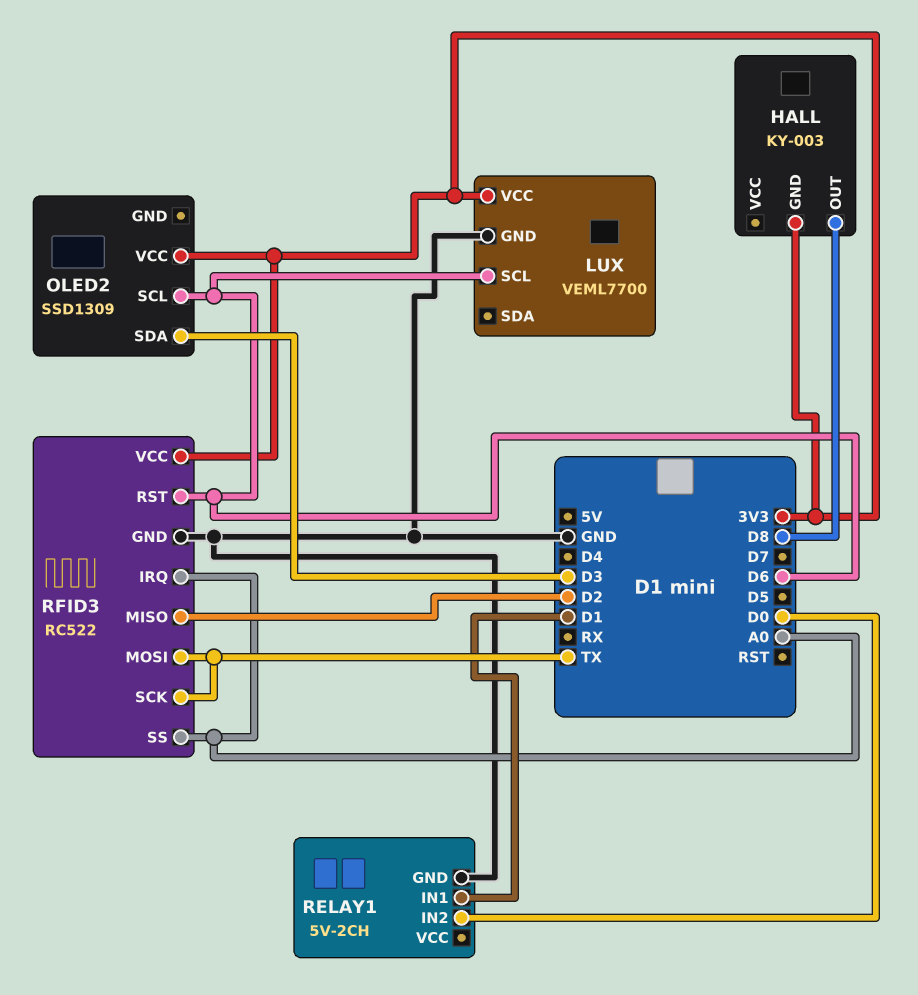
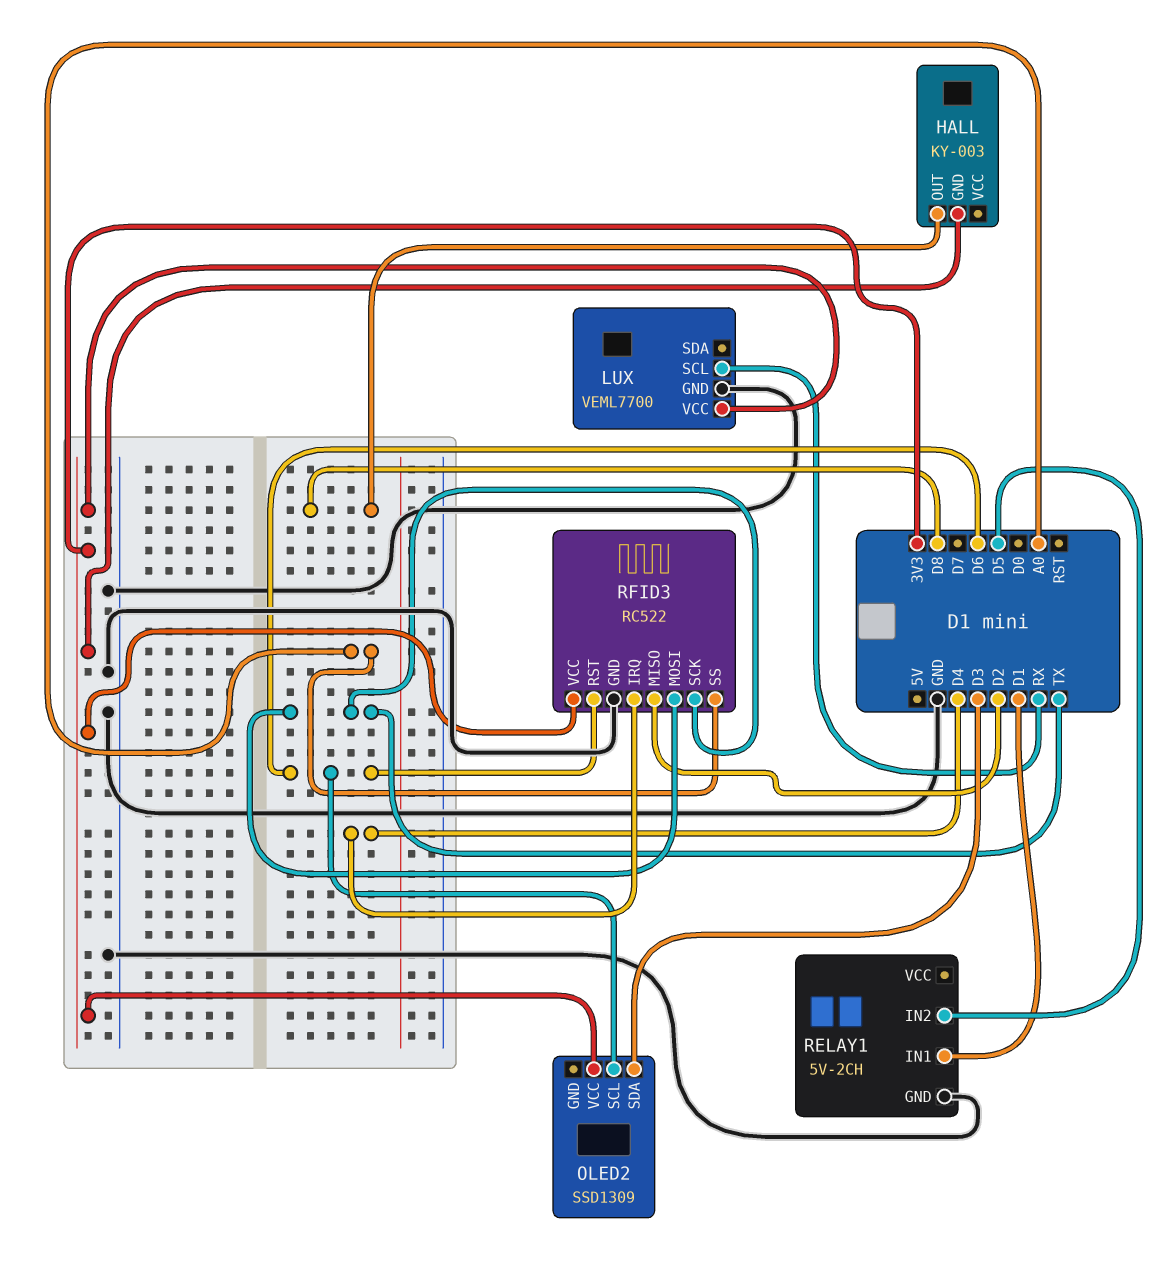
LUX pin SCL: D6 -> RX
RELAY1 pin IN2: D0 -> D5
RFID3 pin IRQ: A0 -> D4

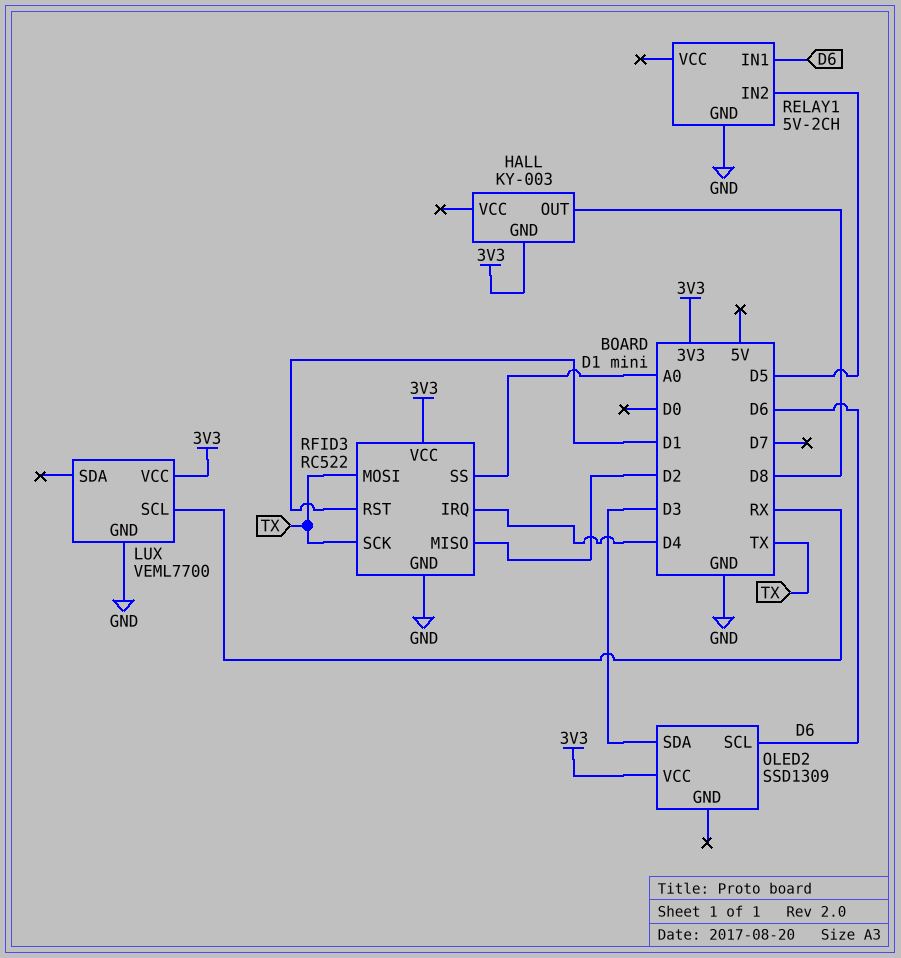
RELAY1 pin IN1: D1 -> D6
RFID3 pin RST: D6 -> D1

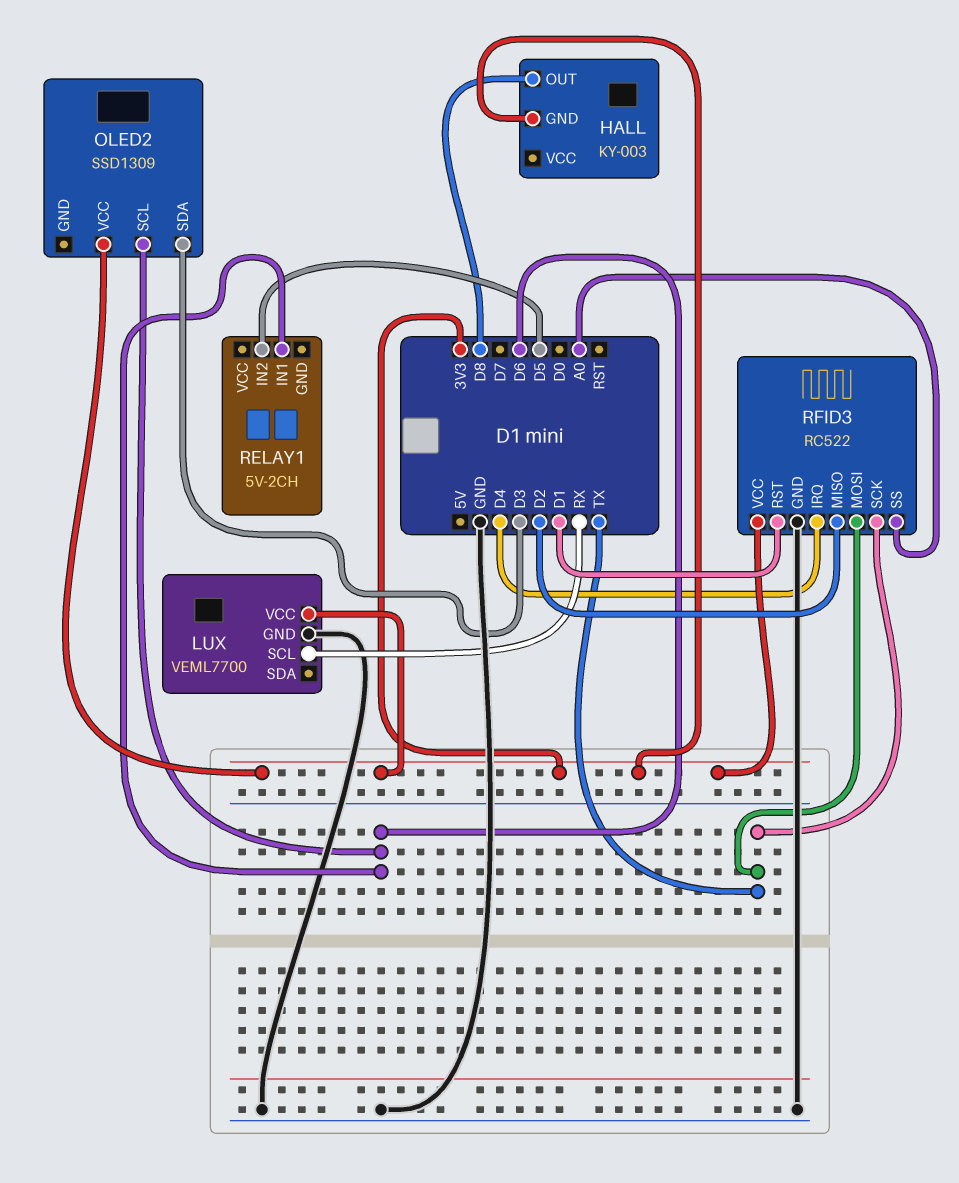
RELAY1 pin GND: GND -> none

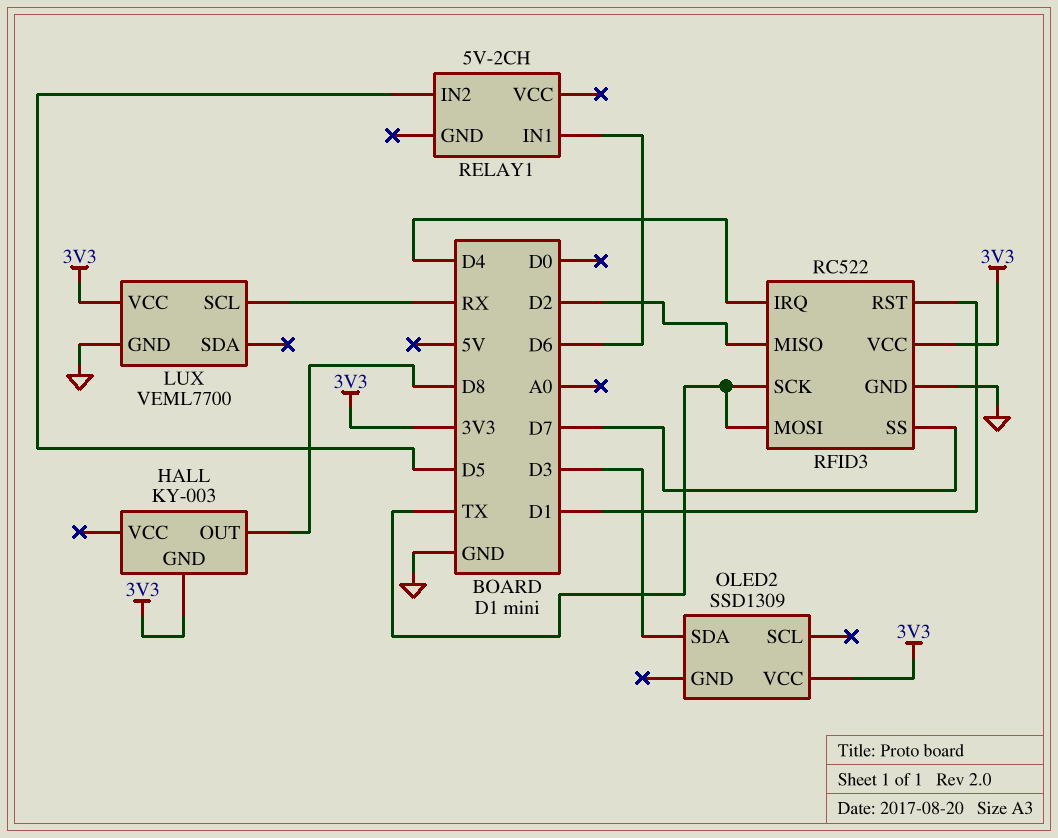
OLED2 pin SCL: D6 -> none
RFID3 pin SS: A0 -> D7

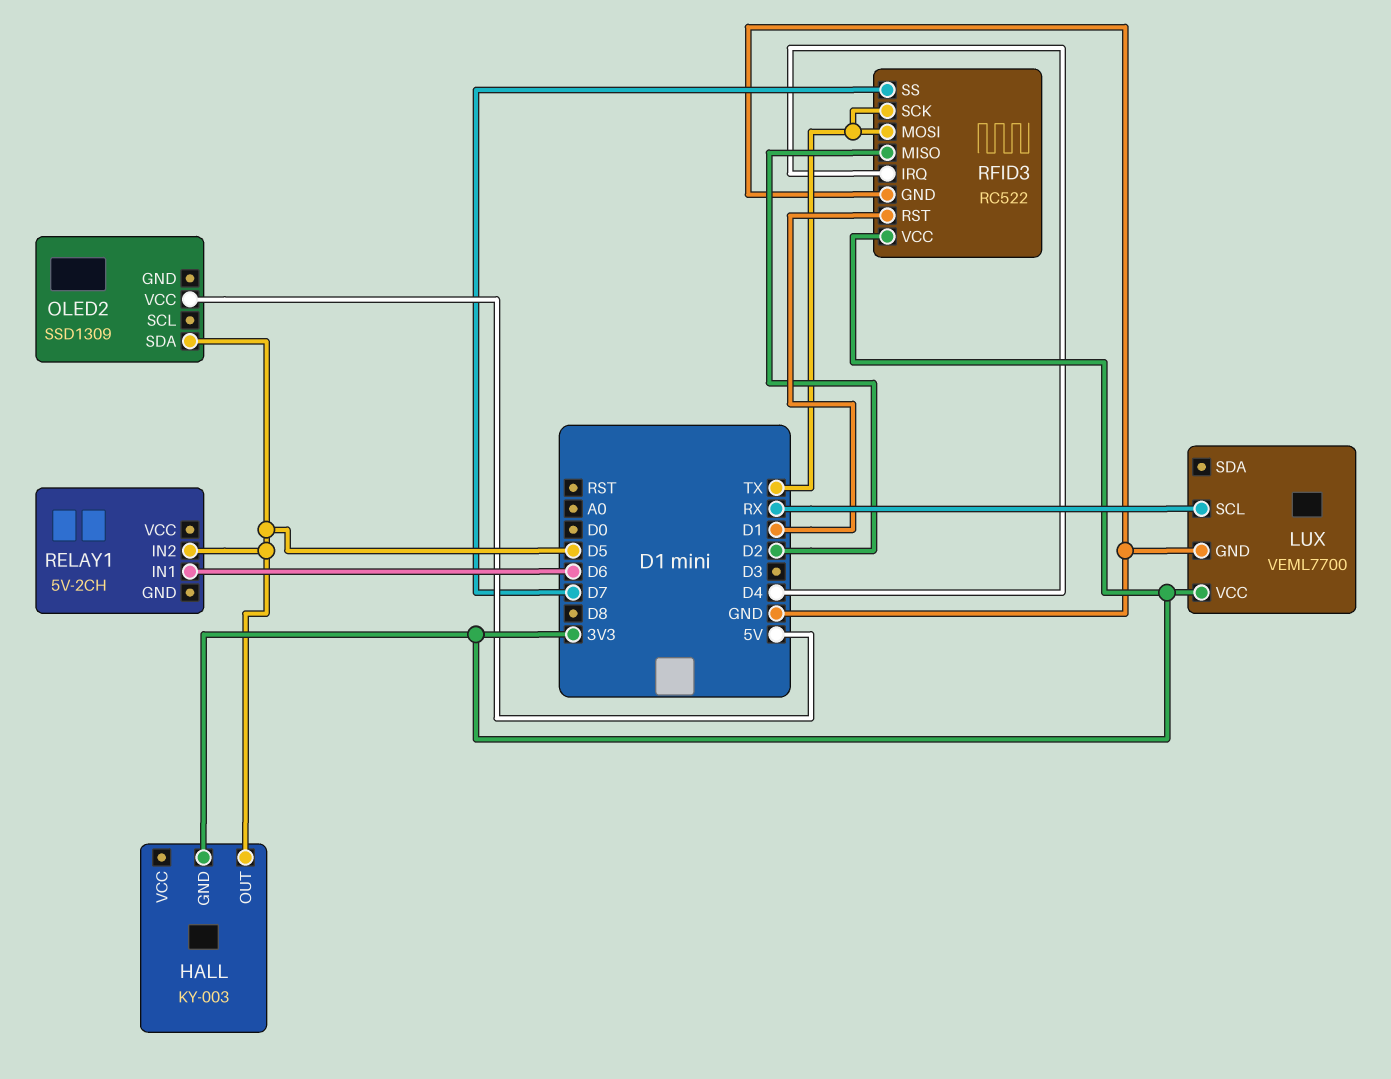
HALL pin OUT: D8 -> D5
OLED2 pin SDA: D3 -> D5
OLED2 pin VCC: 3V3 -> 5V

